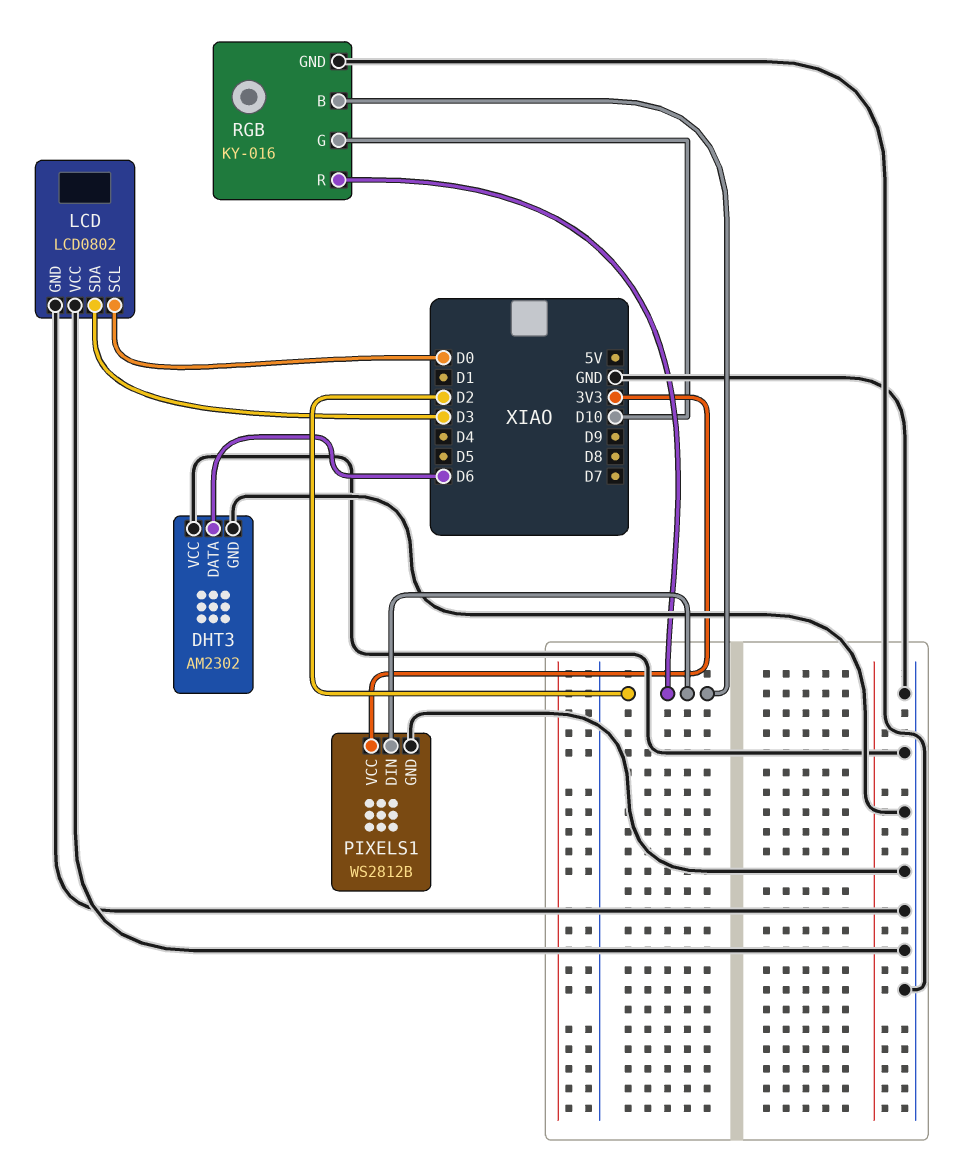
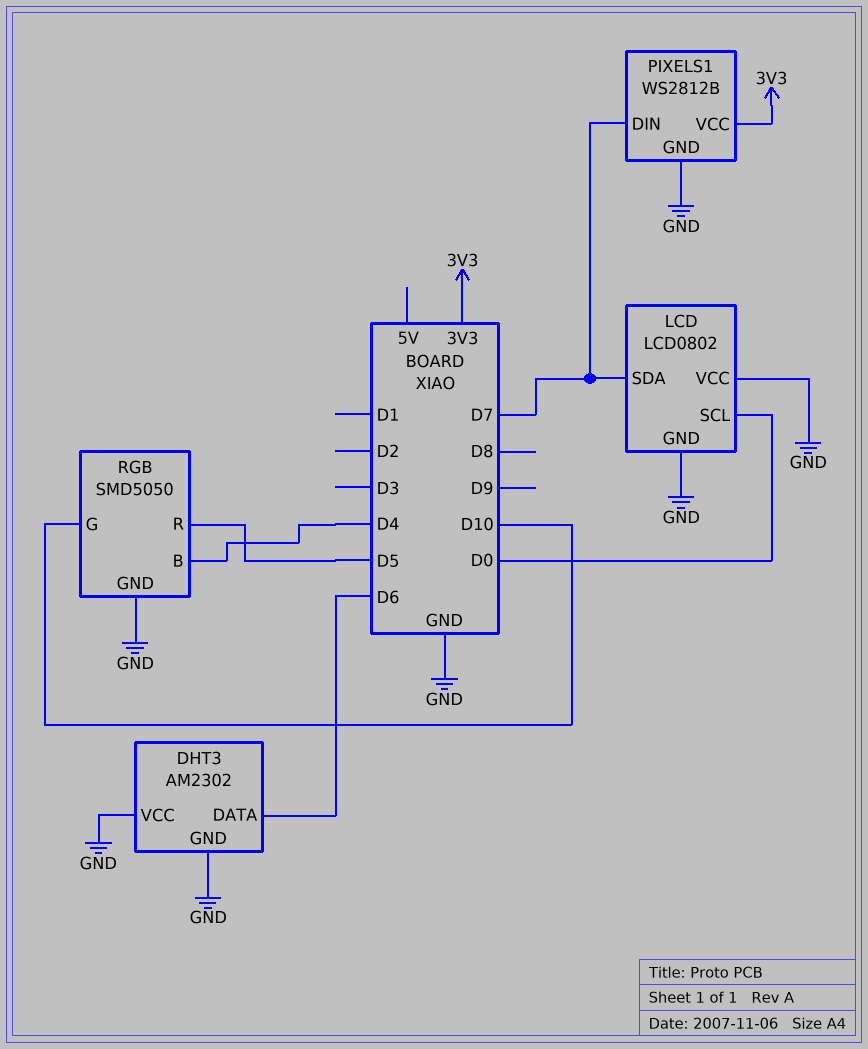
LCD pin SDA: D3 -> D7
PIXELS1 pin DIN: D2 -> D7
RGB: KY-016 -> SMD5050
RGB pin B: D2 -> D4
RGB pin R: D2 -> D5

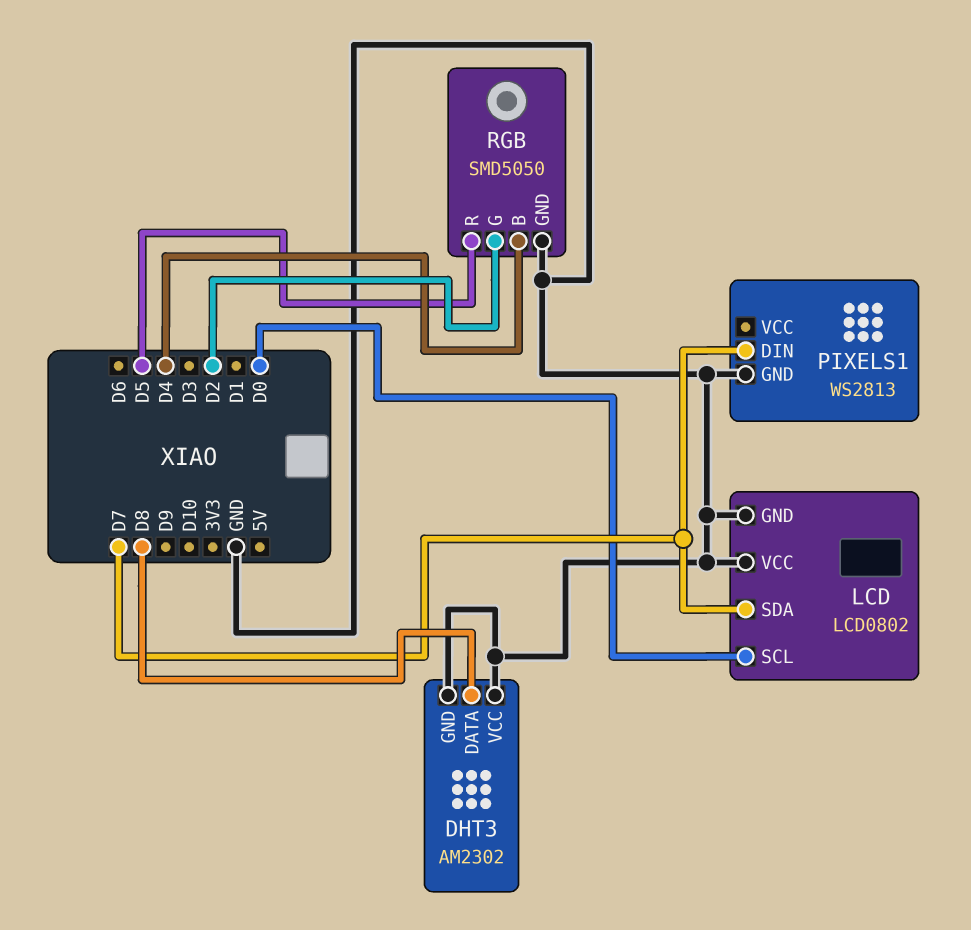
DHT3 pin DATA: D6 -> D8
PIXELS1: WS2812B -> WS2813
PIXELS1 pin VCC: 3V3 -> none
RGB pin G: D10 -> D2

